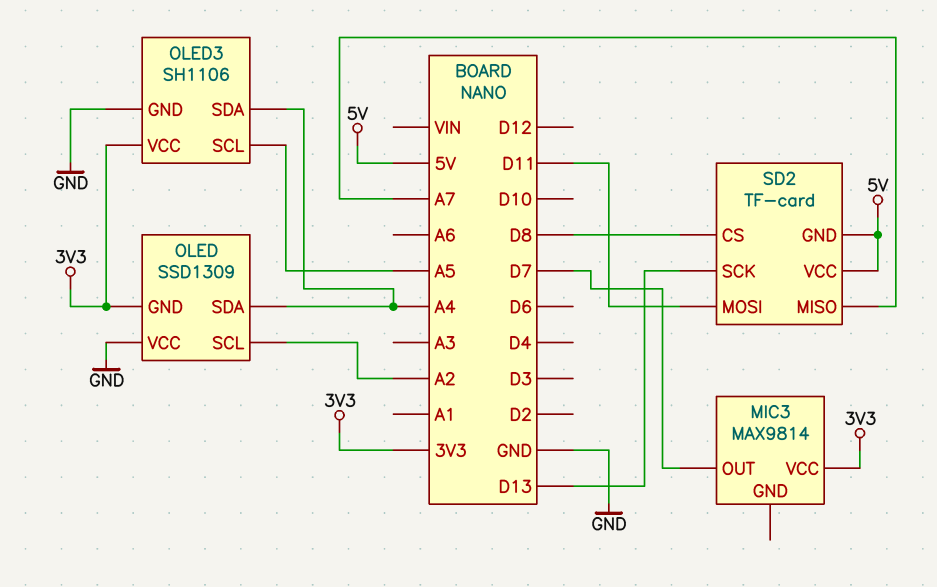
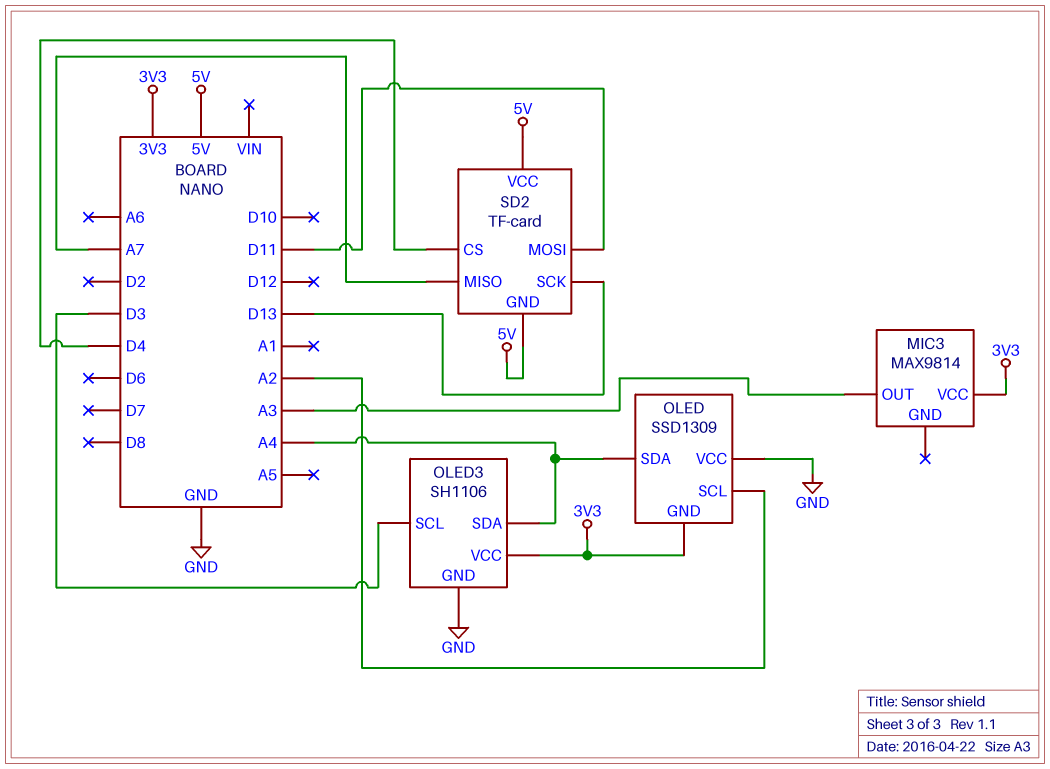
MIC3 pin OUT: D7 -> A3
OLED3 pin SCL: A5 -> D3
SD2 pin CS: D8 -> D4

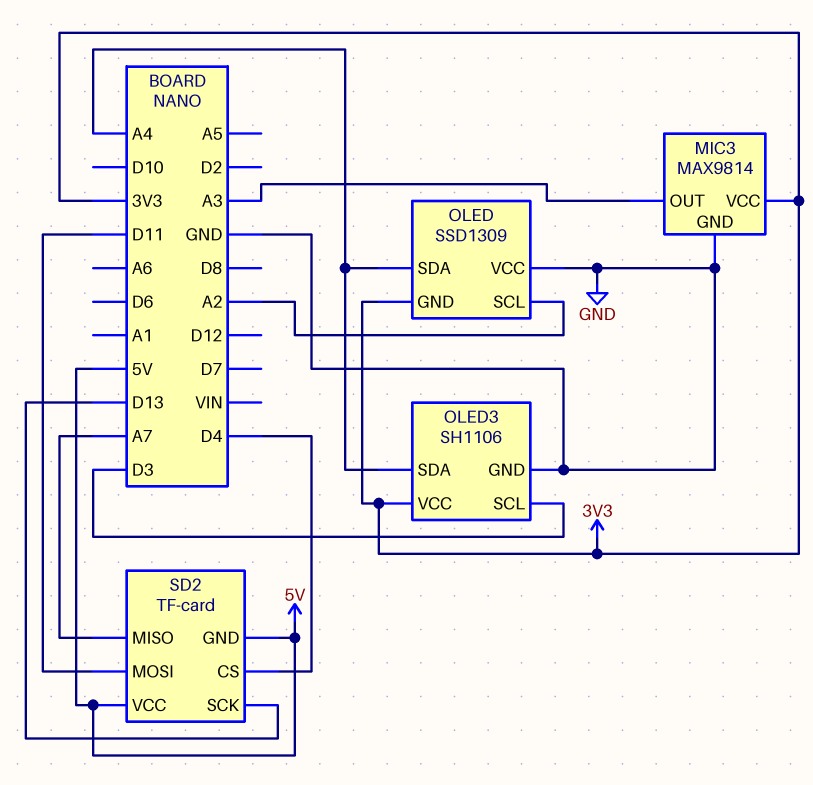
MIC3 pin GND: none -> GND

